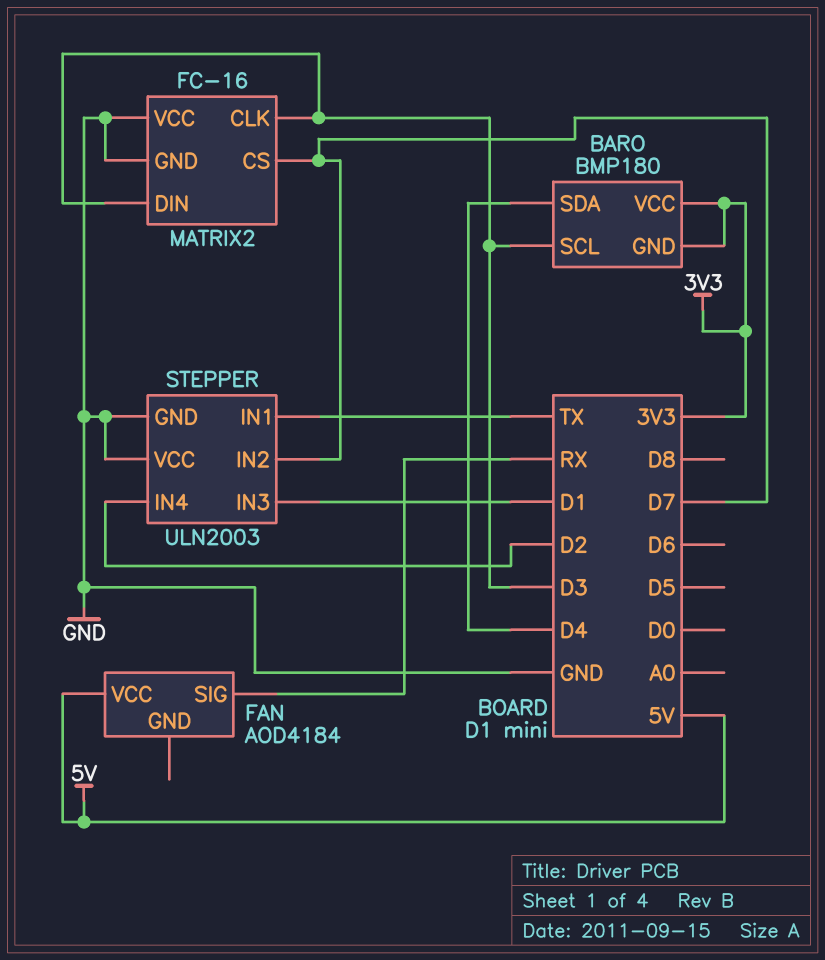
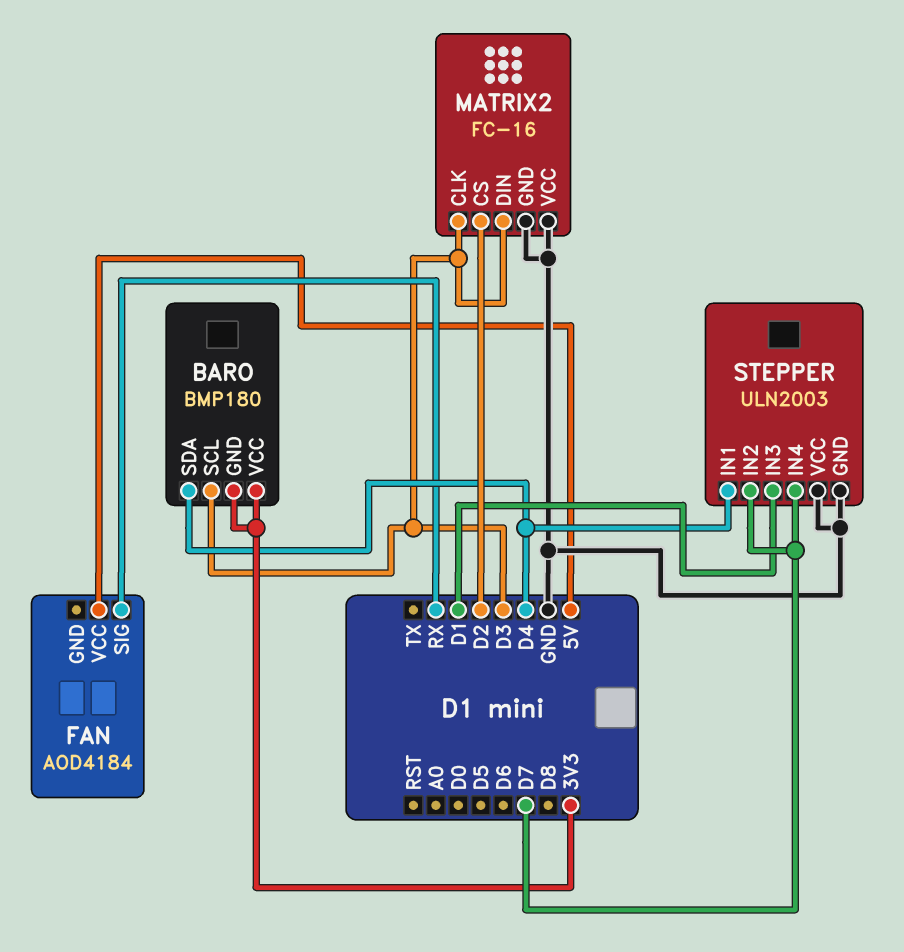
MATRIX2 pin CS: D7 -> D2
STEPPER pin IN1: TX -> D4
STEPPER pin IN4: D2 -> D7

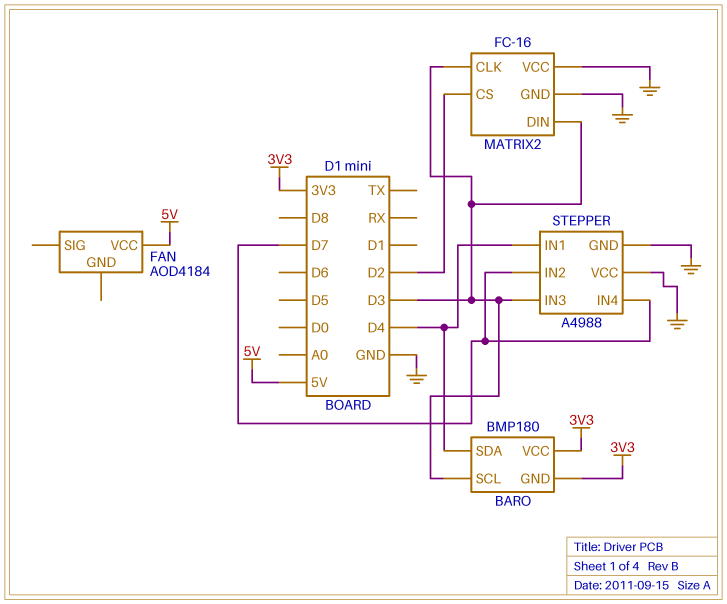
FAN pin SIG: RX -> none
STEPPER: ULN2003 -> A4988
STEPPER pin IN3: D1 -> D3

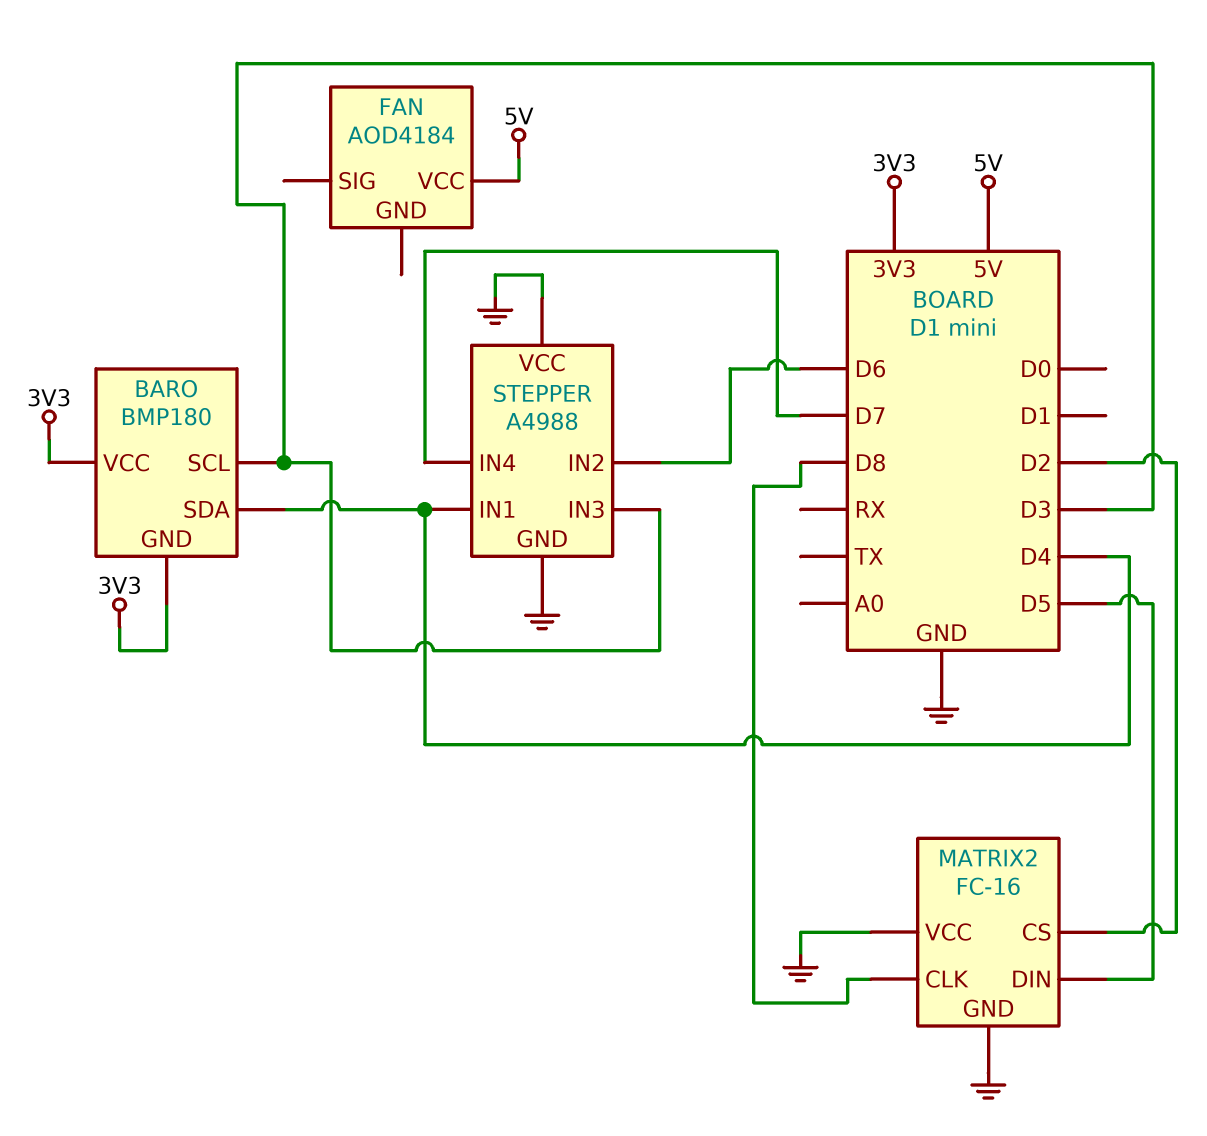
MATRIX2 pin CLK: D3 -> D8
MATRIX2 pin DIN: D3 -> D5
STEPPER pin IN2: D7 -> D6

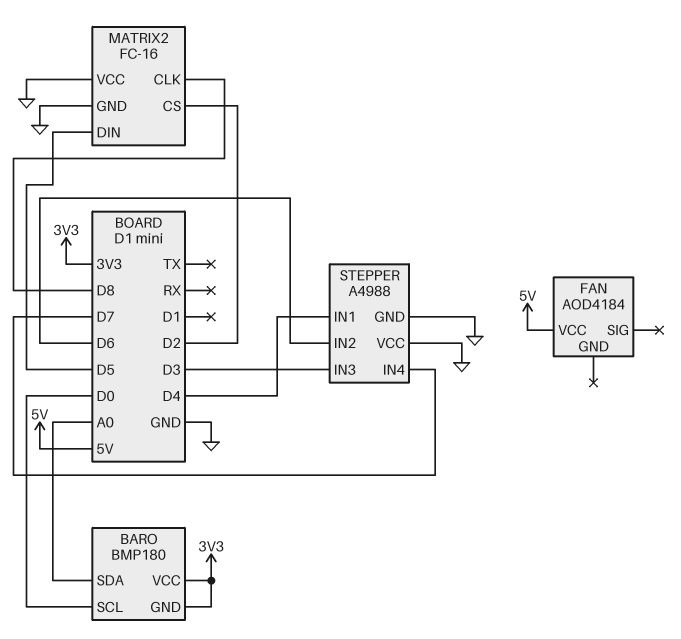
BARO pin SCL: D3 -> D0
BARO pin SDA: D4 -> A0

